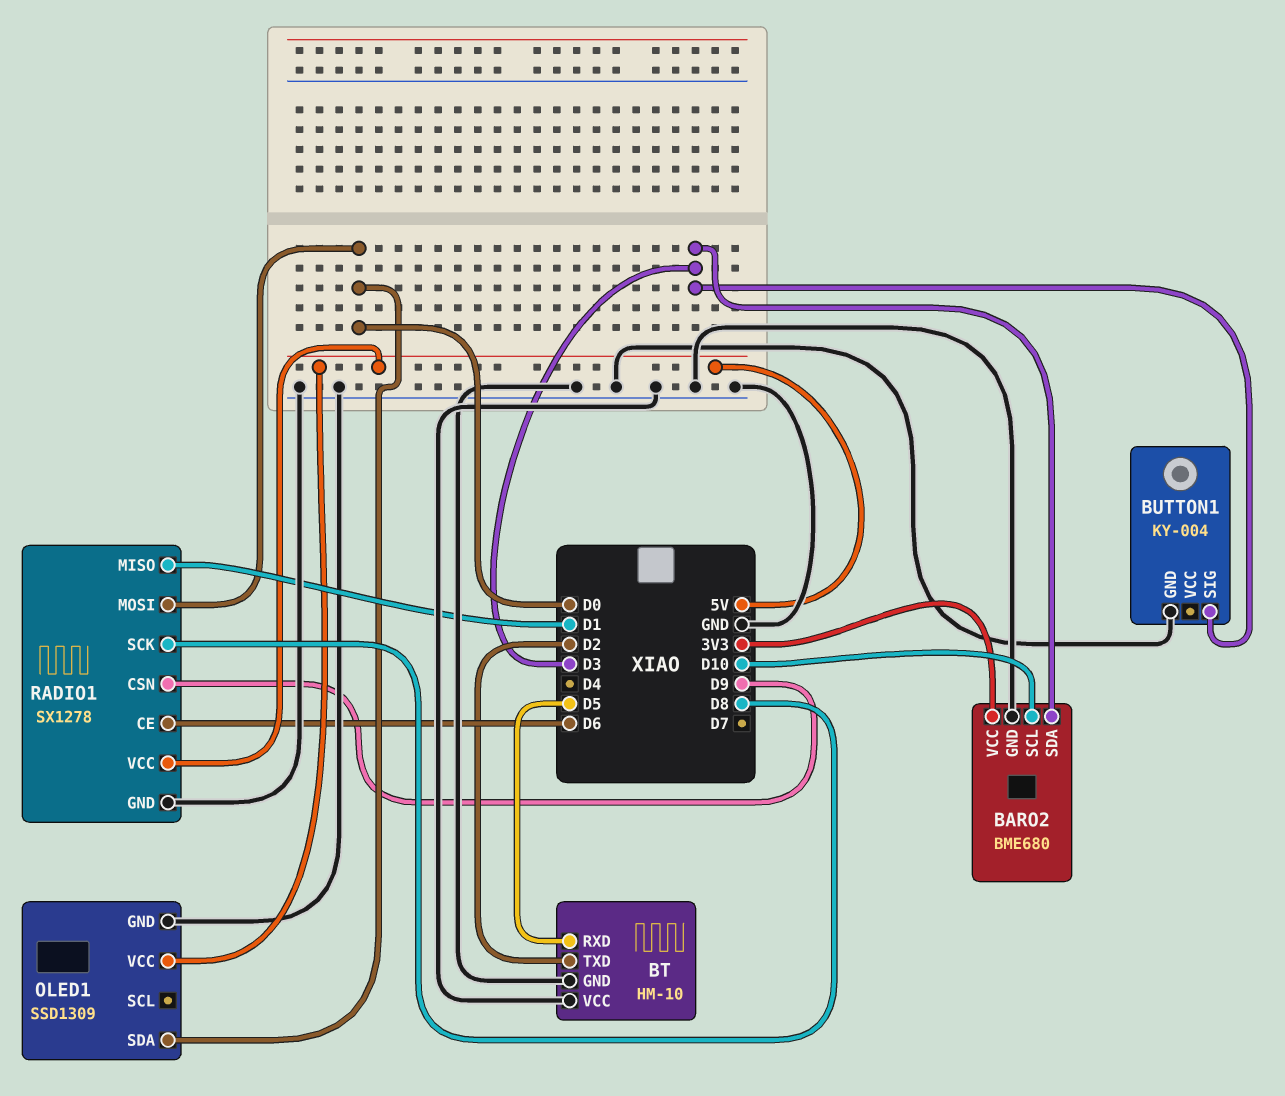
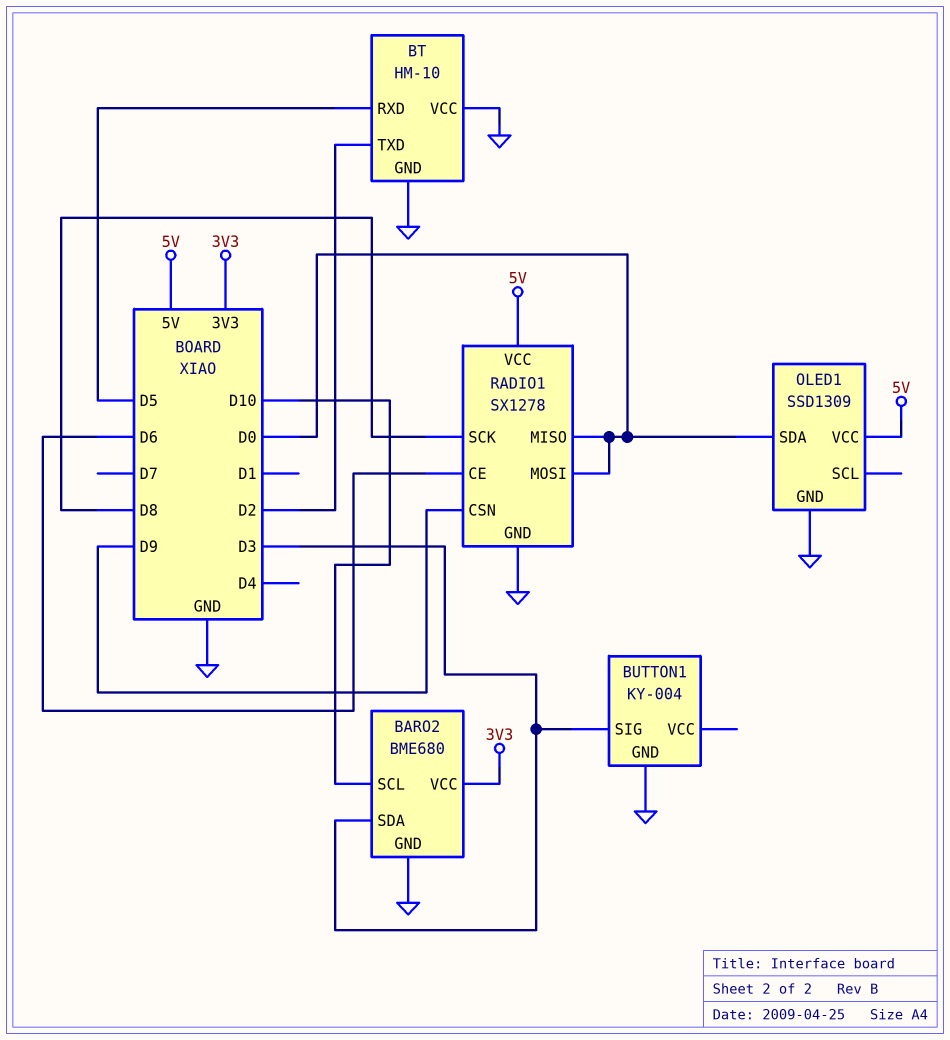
RADIO1 pin MISO: D1 -> D0

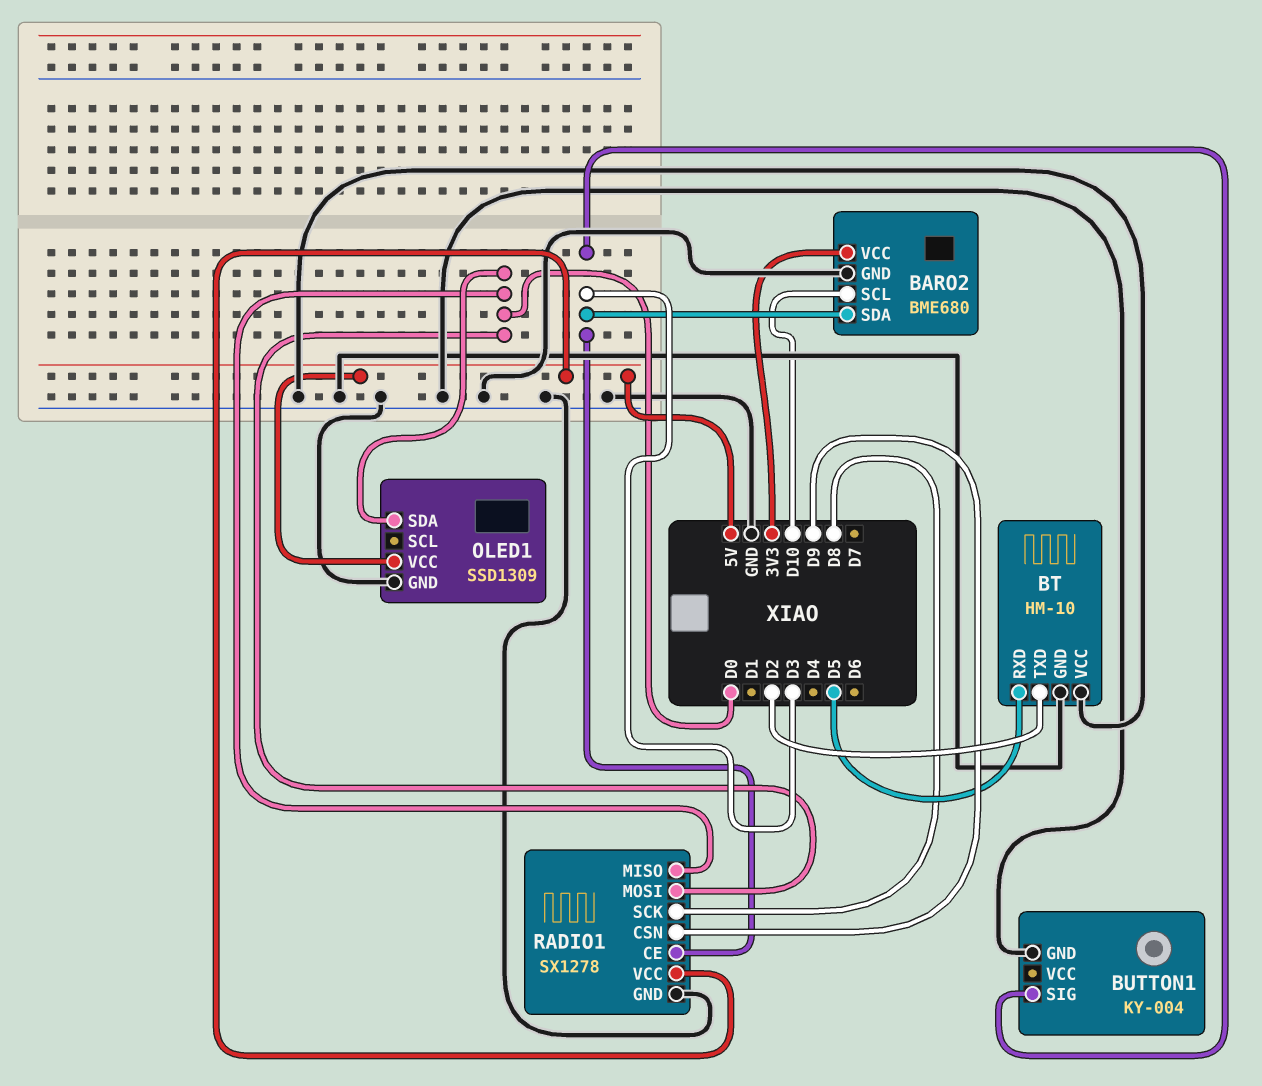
RADIO1 pin CE: D6 -> D3

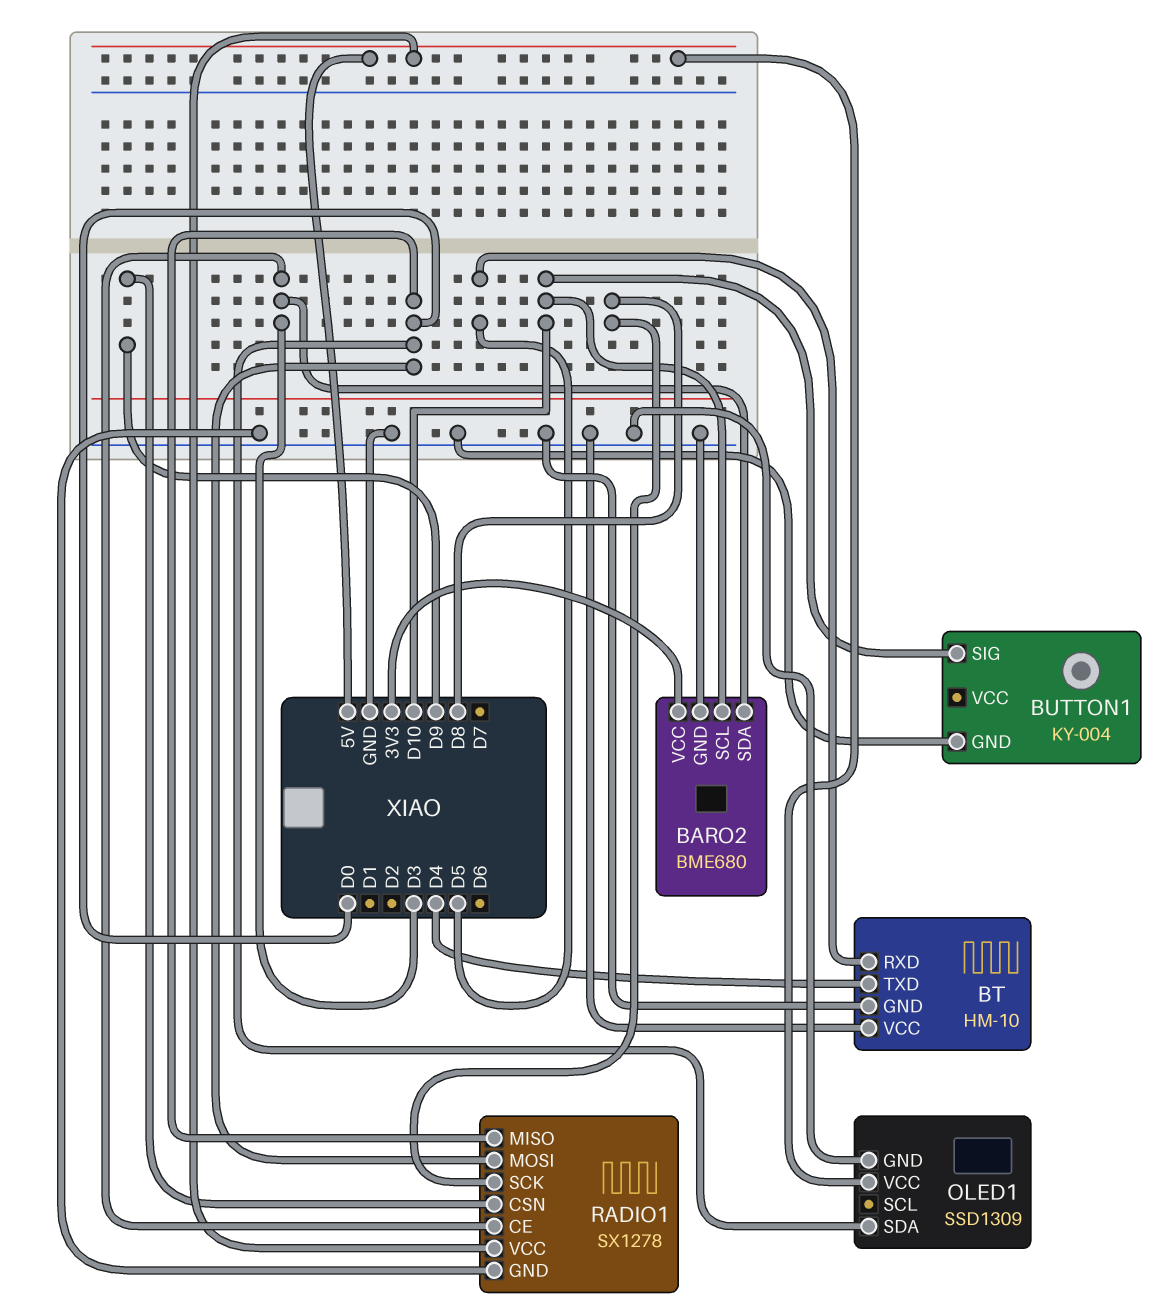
BT pin TXD: D2 -> D4
BUTTON1 pin SIG: D3 -> D10

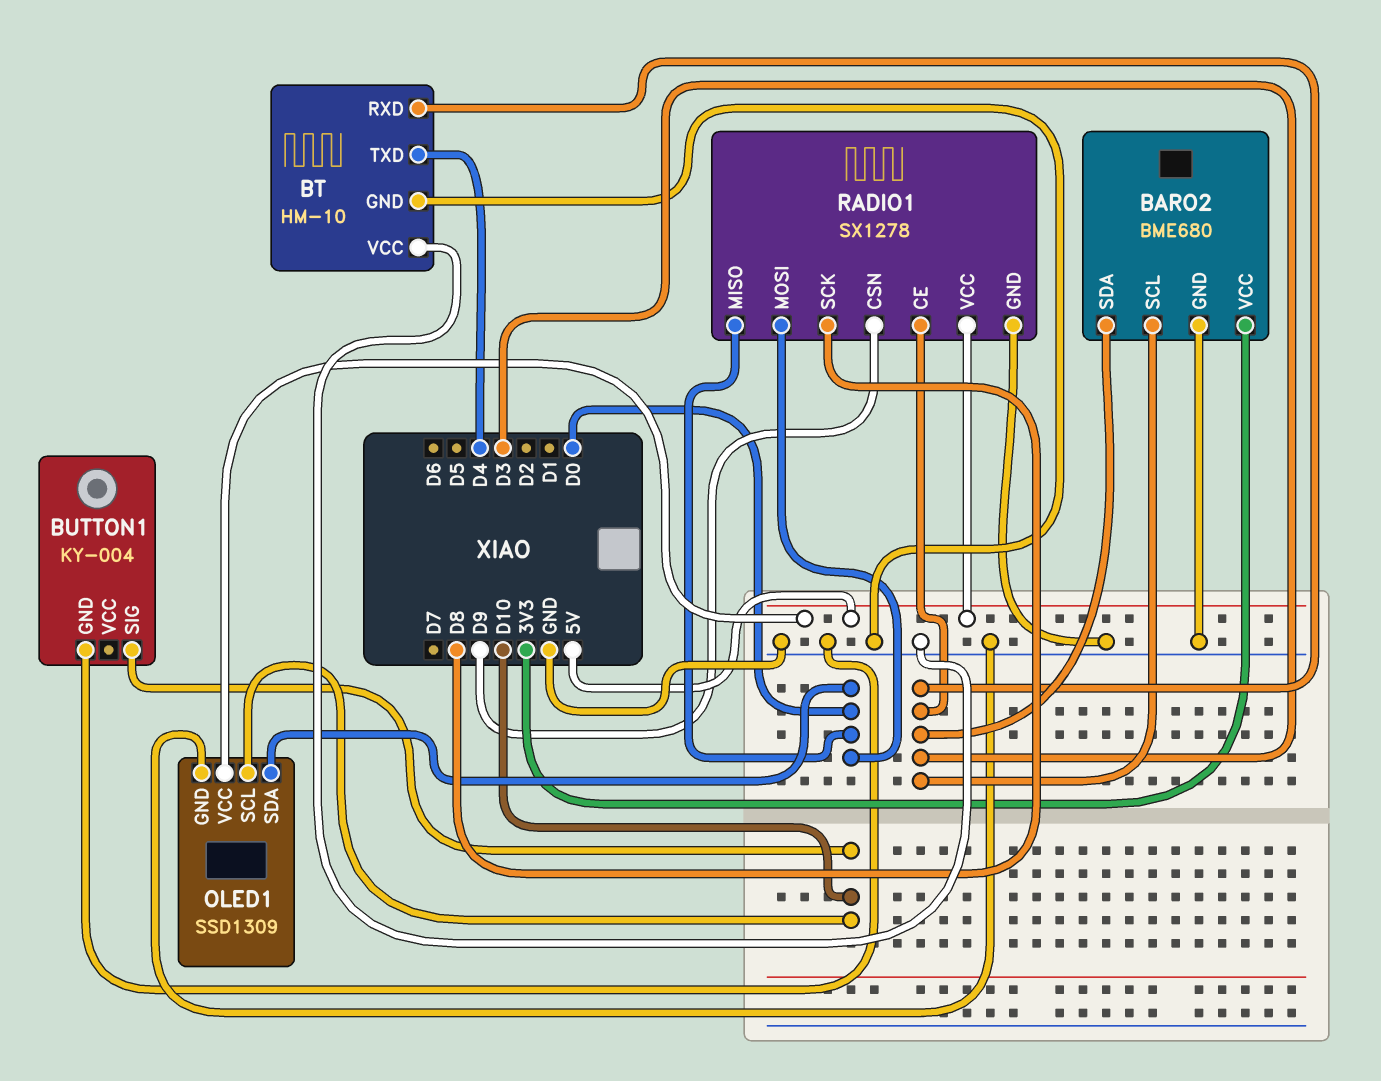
BARO2 pin SCL: D10 -> D3
BT pin RXD: D5 -> D3
OLED1 pin SCL: none -> D10

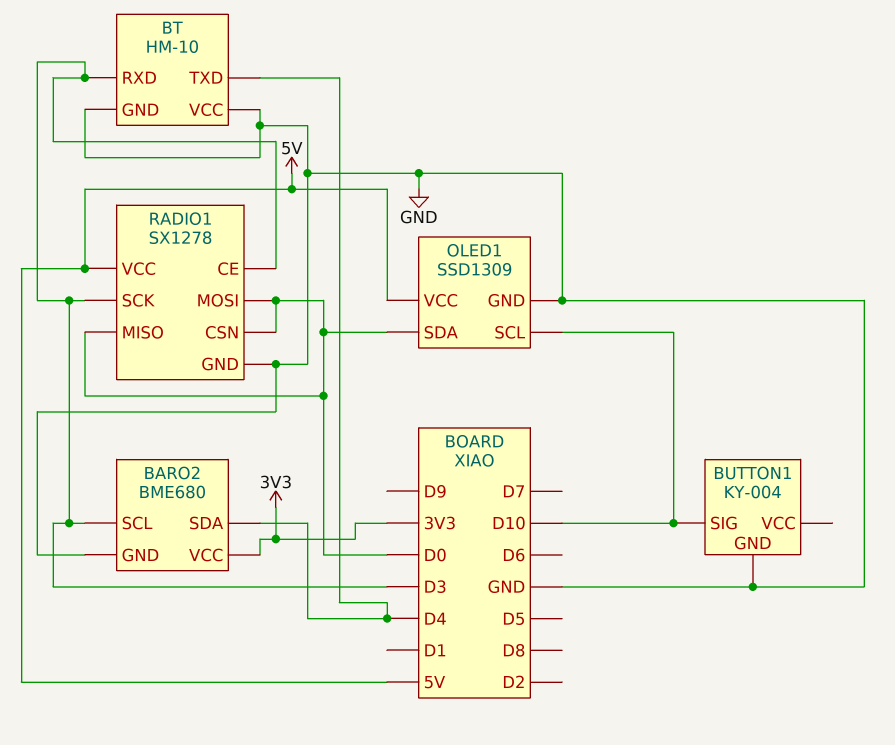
BARO2 pin SDA: D3 -> D4
RADIO1 pin CSN: D9 -> D0
RADIO1 pin SCK: D8 -> D3

